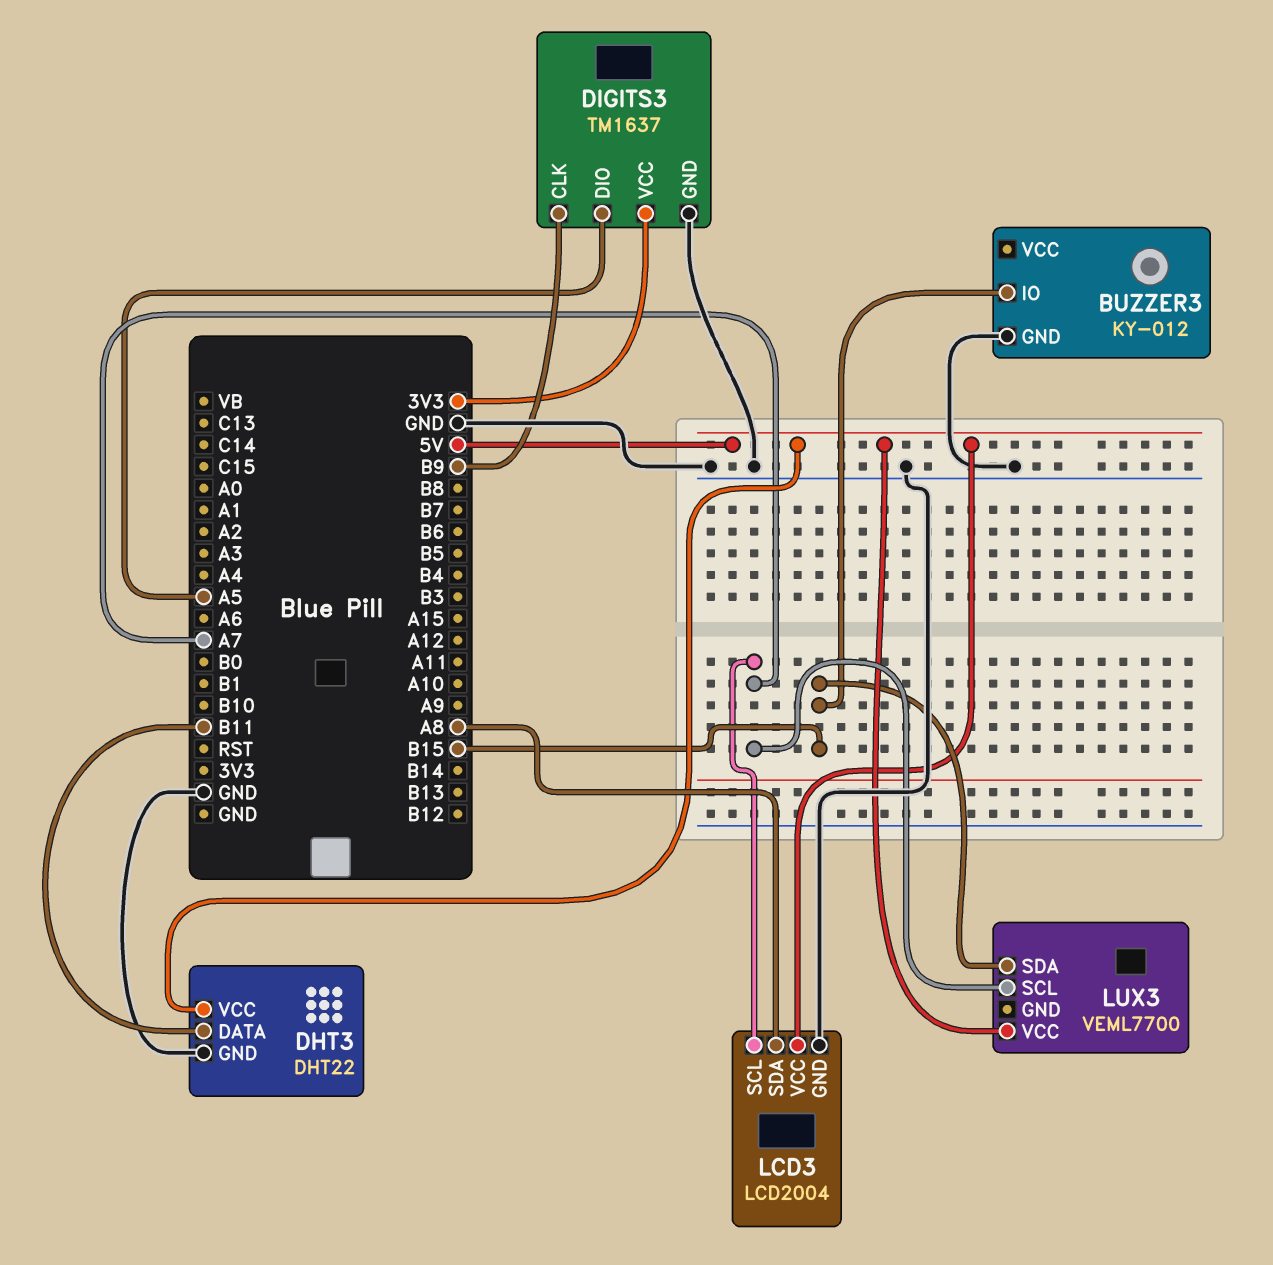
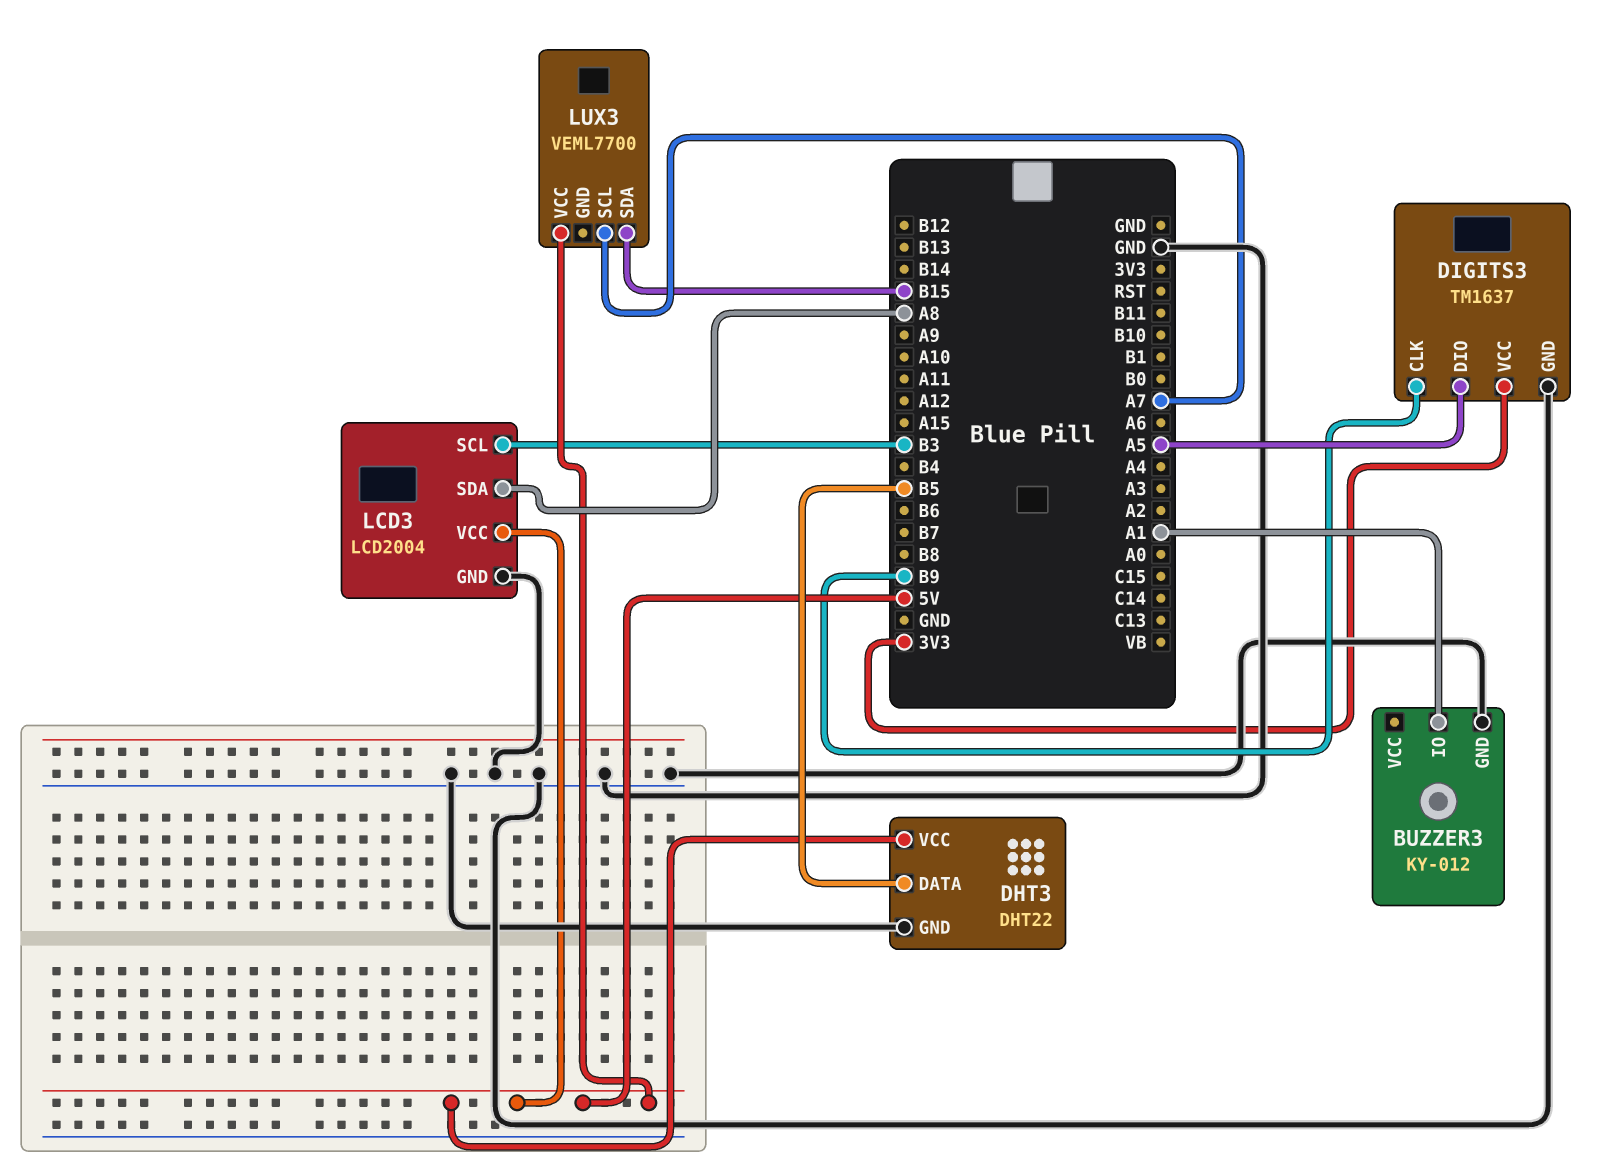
BUZZER3 pin IO: B15 -> A1
DHT3 pin DATA: B11 -> B5
LCD3 pin SCL: A7 -> B3

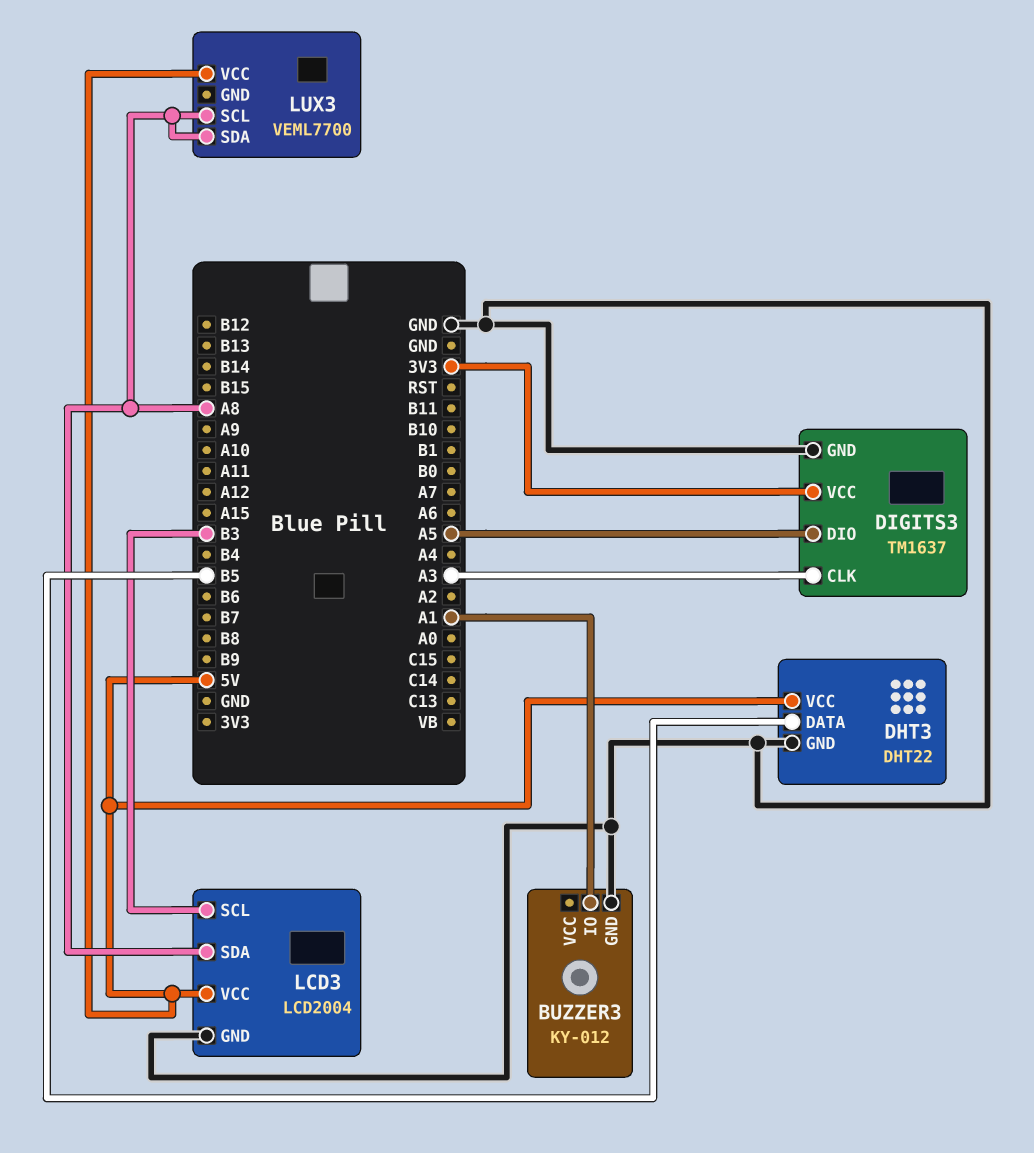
DIGITS3 pin CLK: B9 -> A3
LUX3 pin SCL: A7 -> A8
LUX3 pin SDA: B15 -> A8

